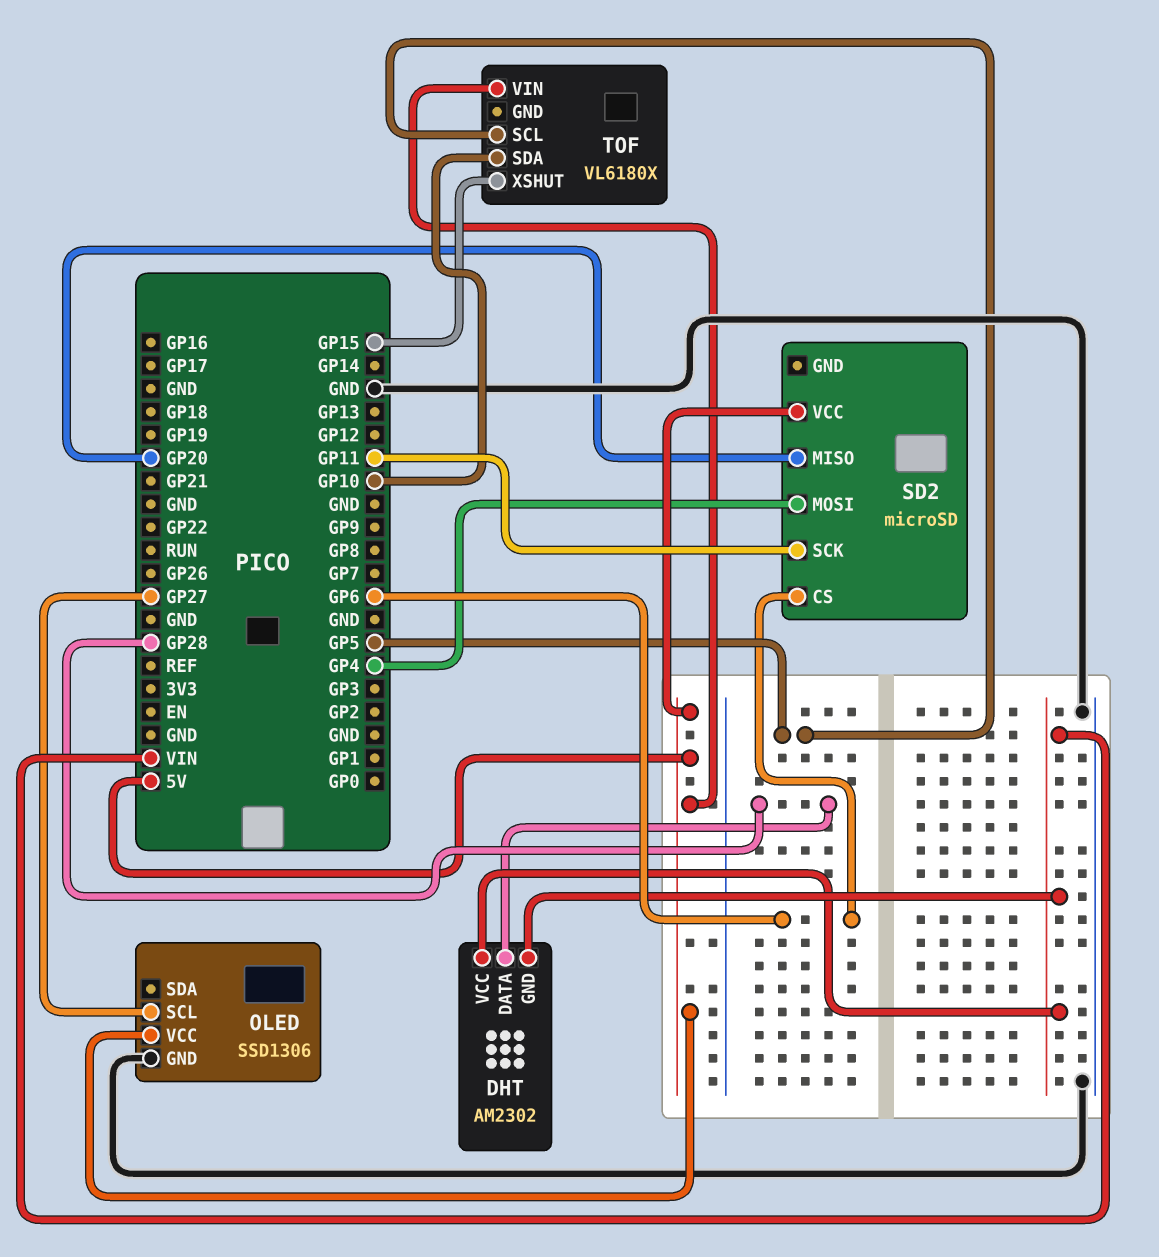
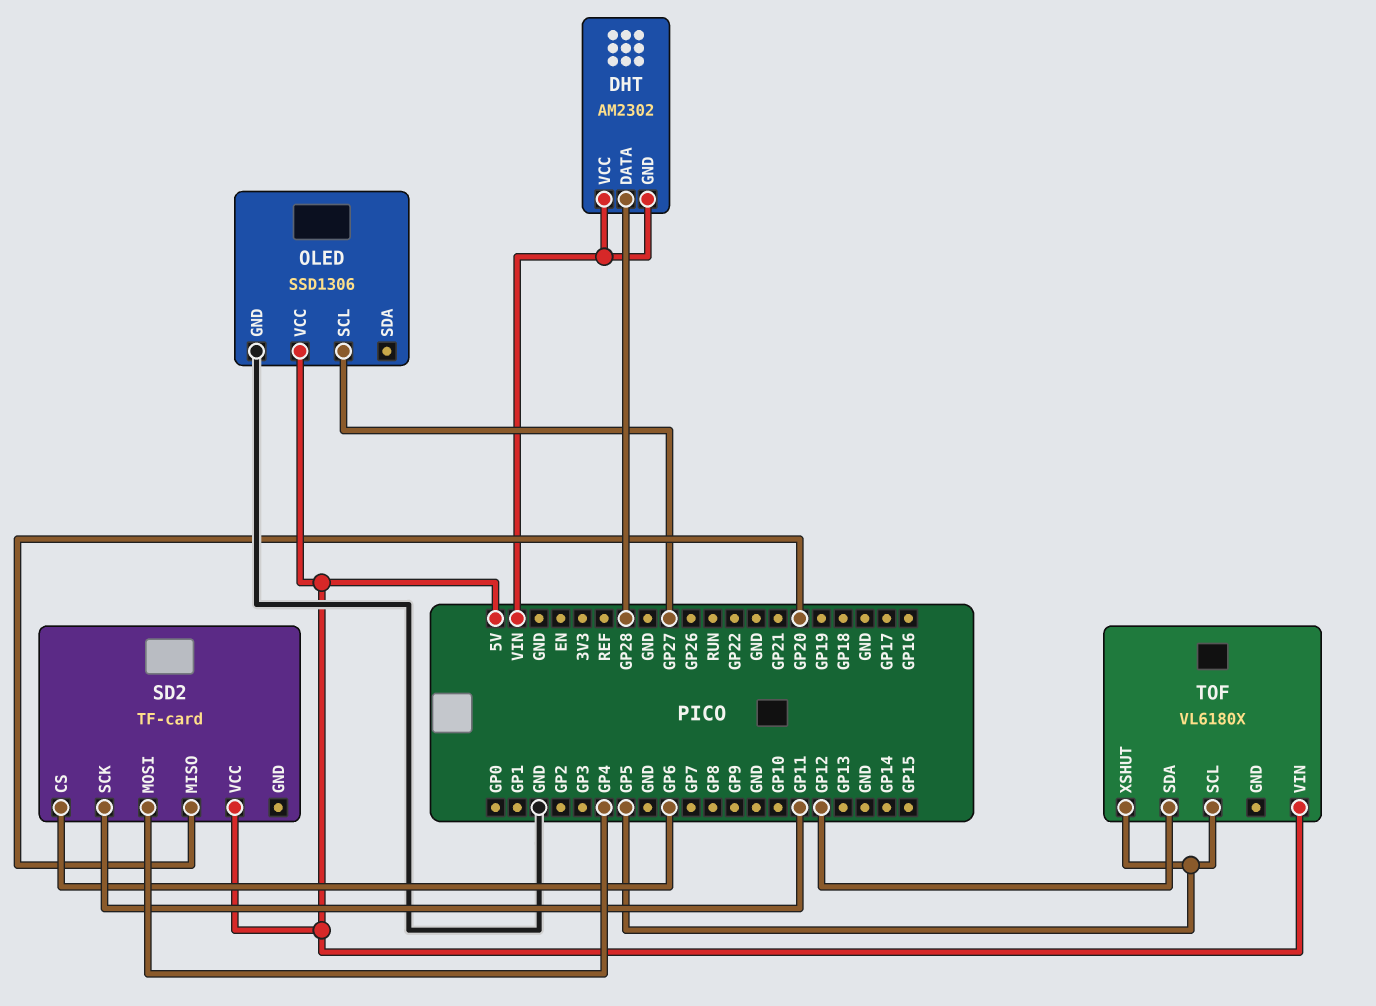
SD2: microSD -> TF-card
TOF pin SDA: GP10 -> GP12
TOF pin XSHUT: GP15 -> GP5

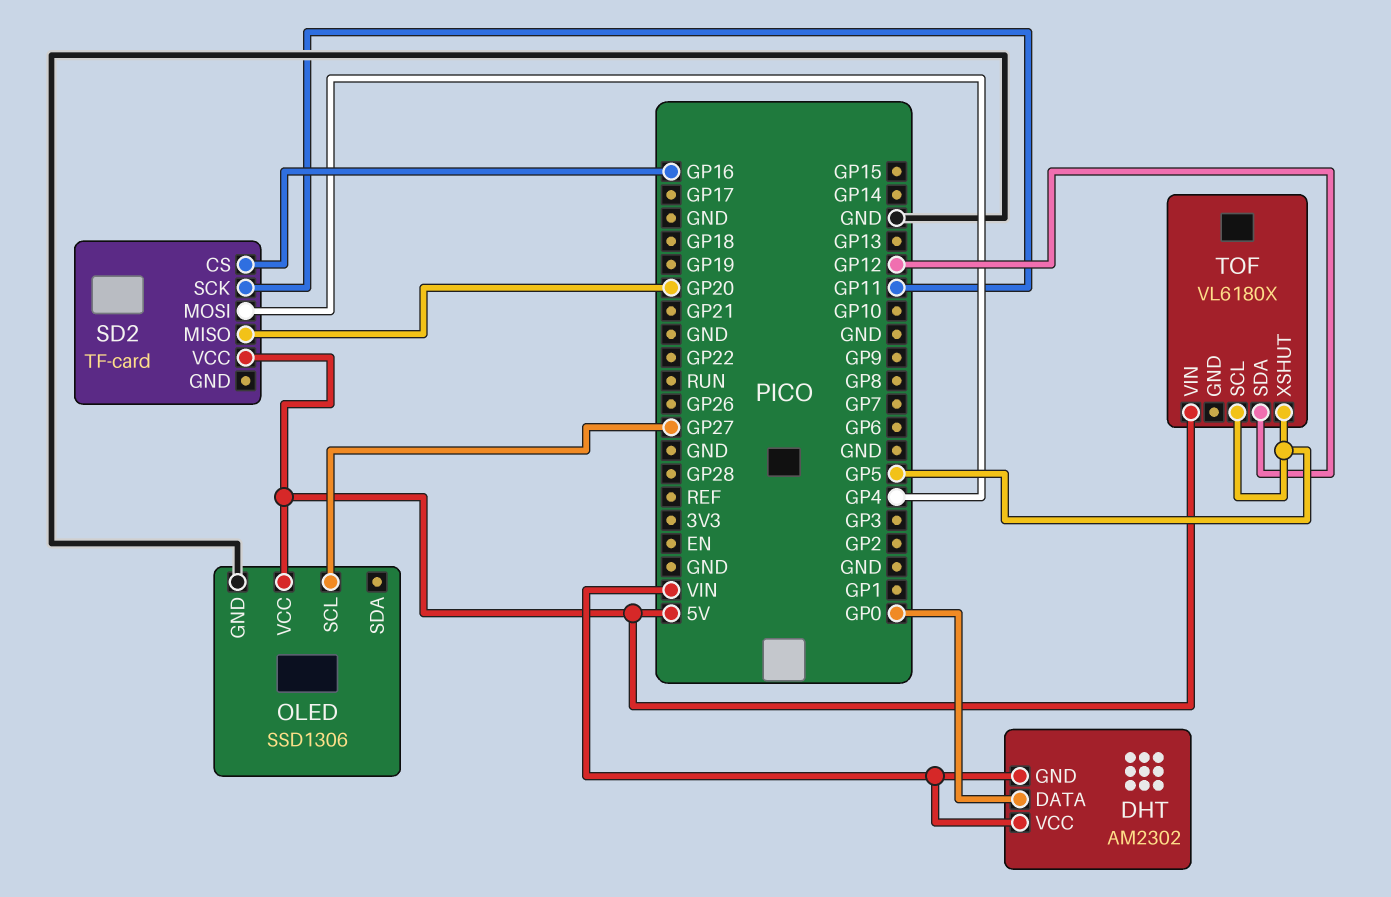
DHT pin DATA: GP28 -> GP0
SD2 pin CS: GP6 -> GP16

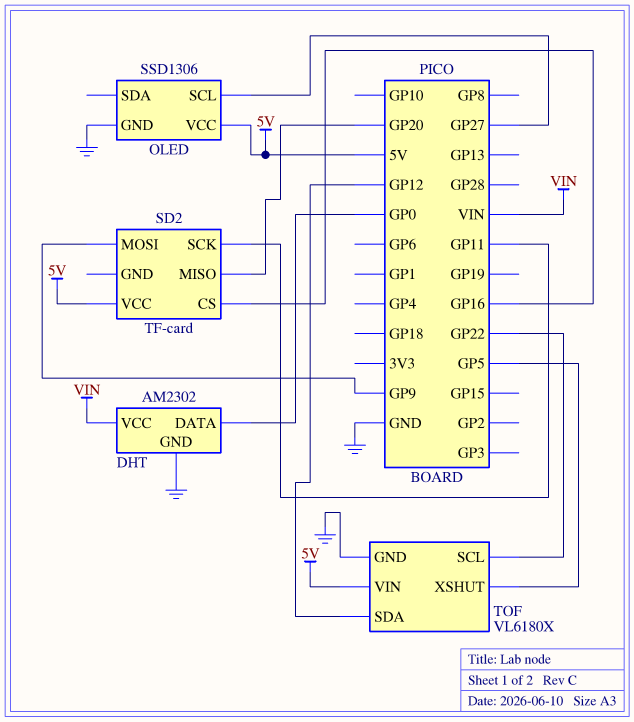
DHT pin GND: VIN -> GND
SD2 pin MOSI: GP4 -> GP9
TOF pin GND: none -> GND
TOF pin SCL: GP5 -> GP22

